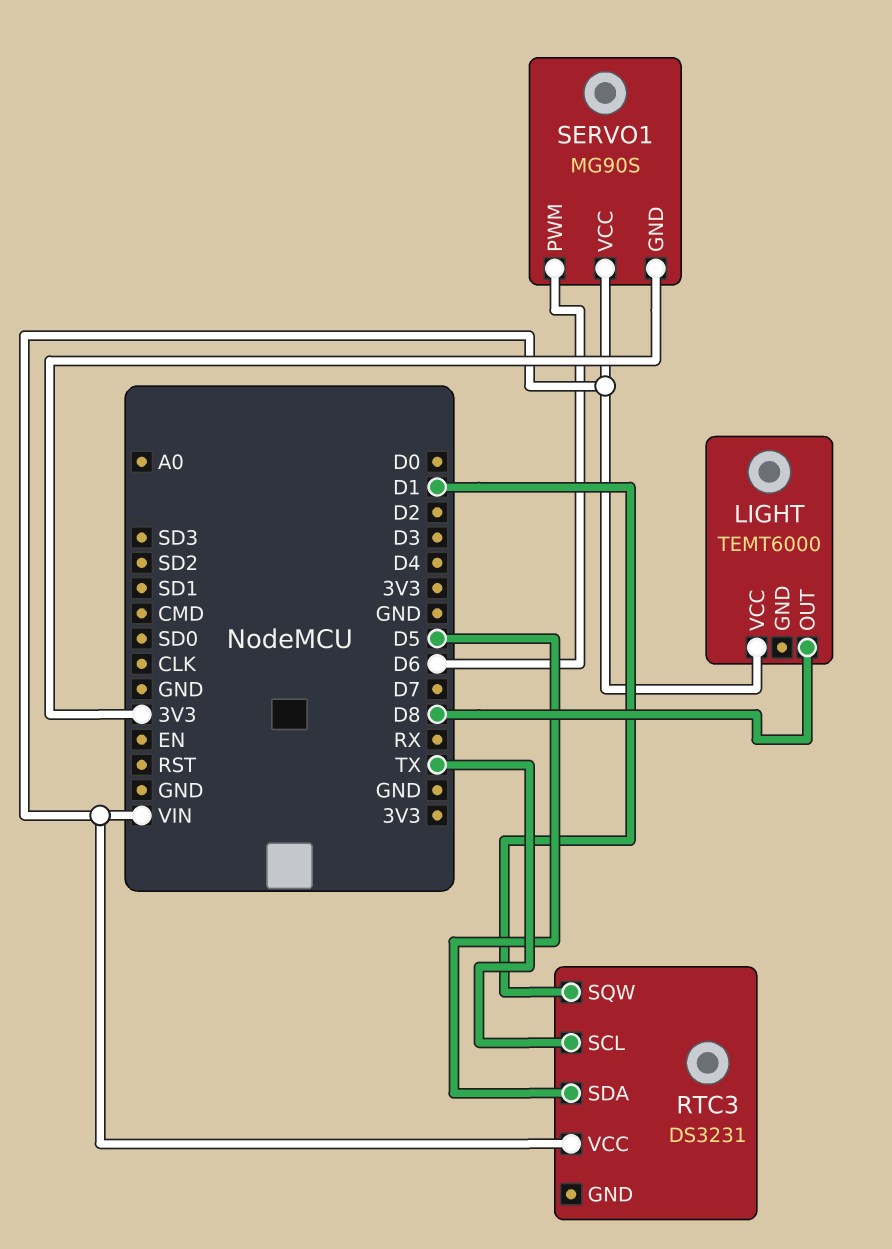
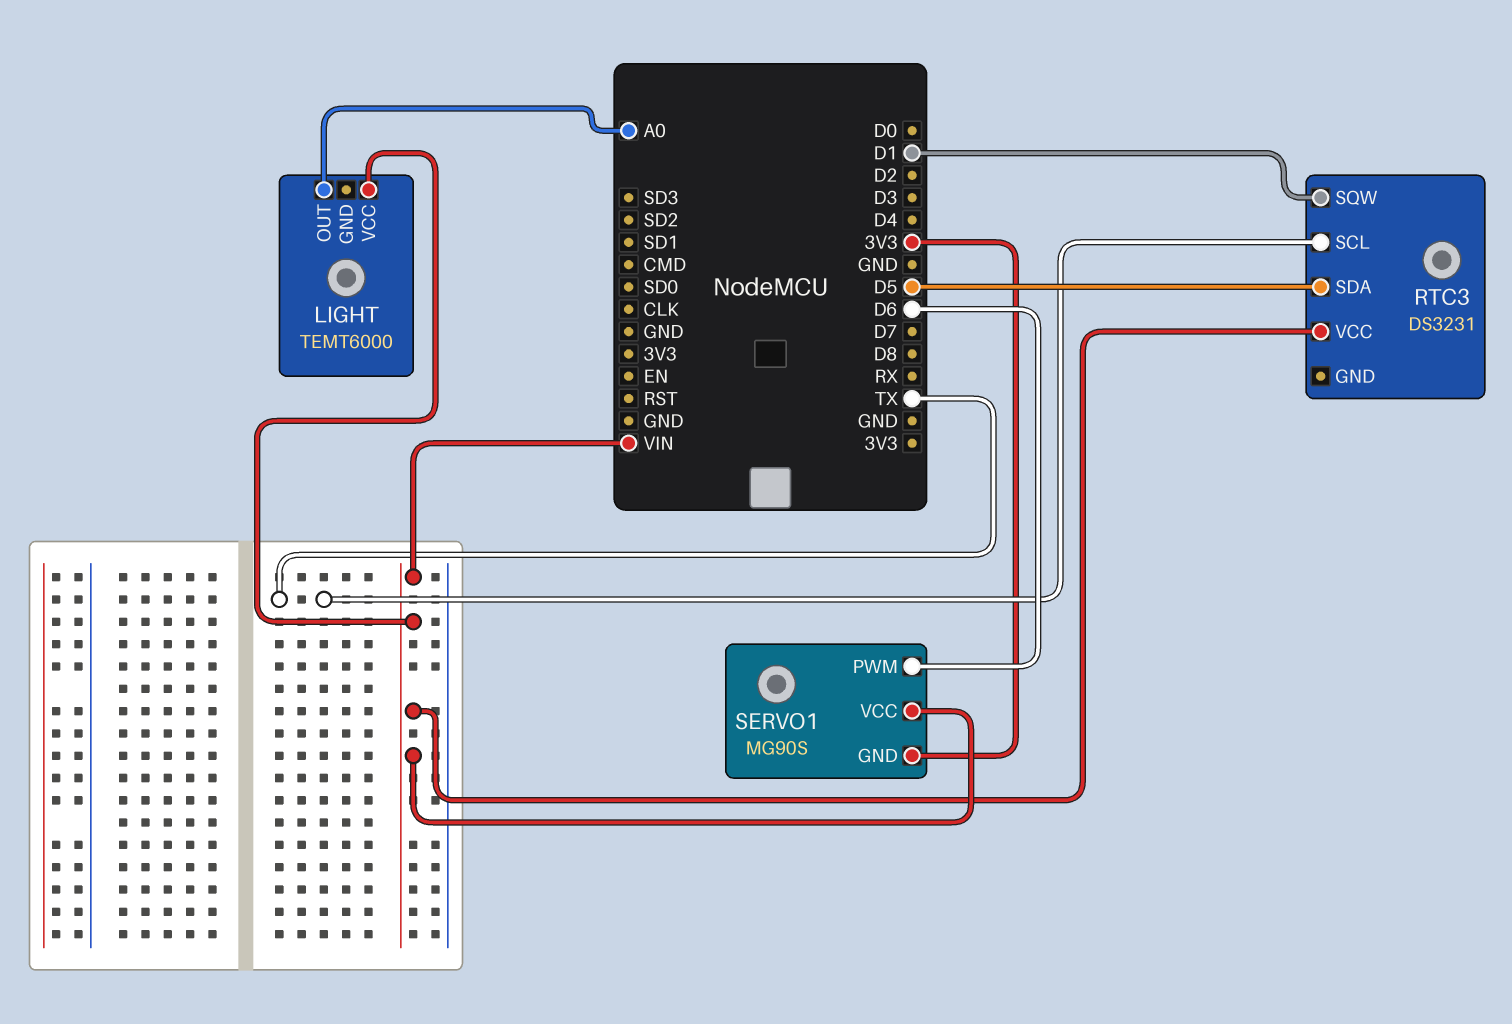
LIGHT pin OUT: D8 -> A0

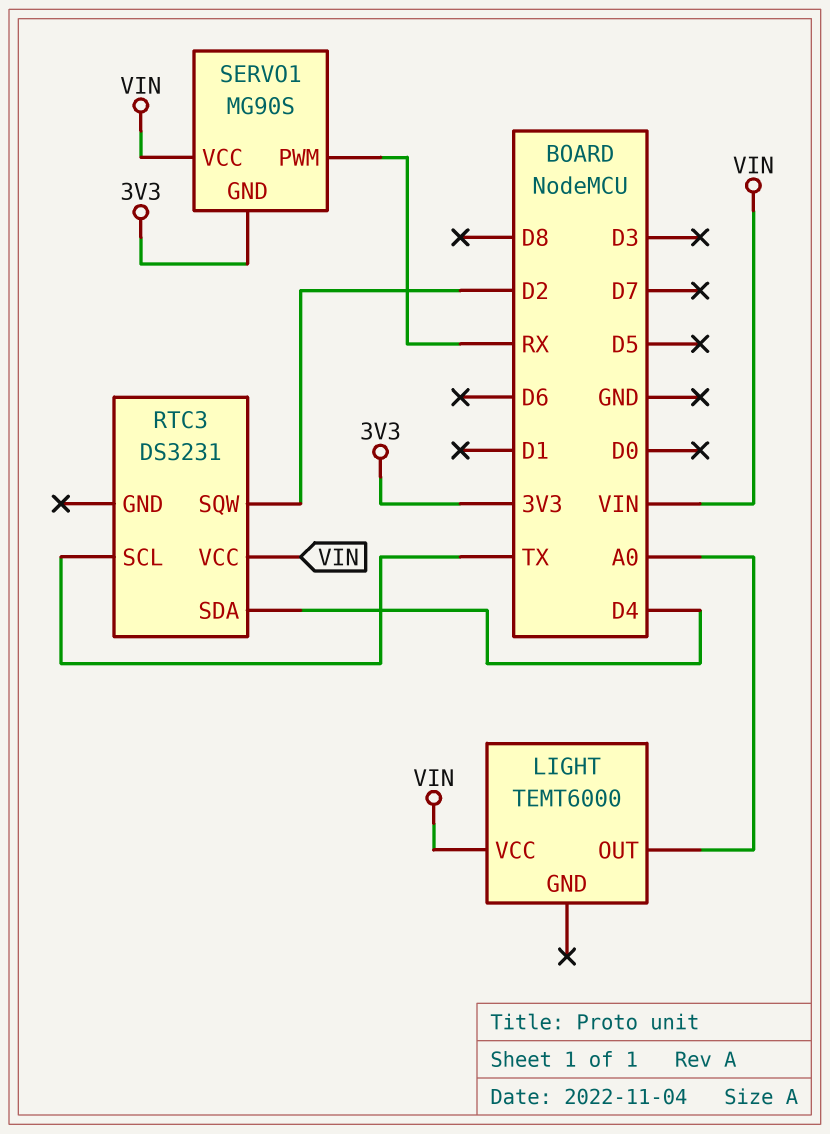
RTC3 pin SDA: D5 -> D4
RTC3 pin SQW: D1 -> D2
SERVO1 pin PWM: D6 -> RX

